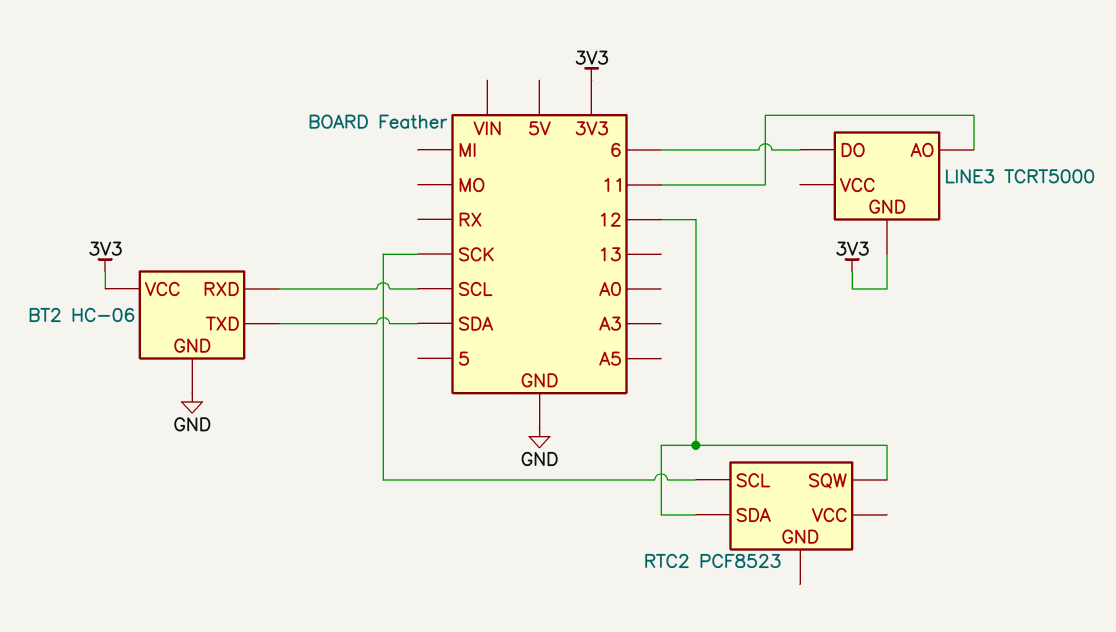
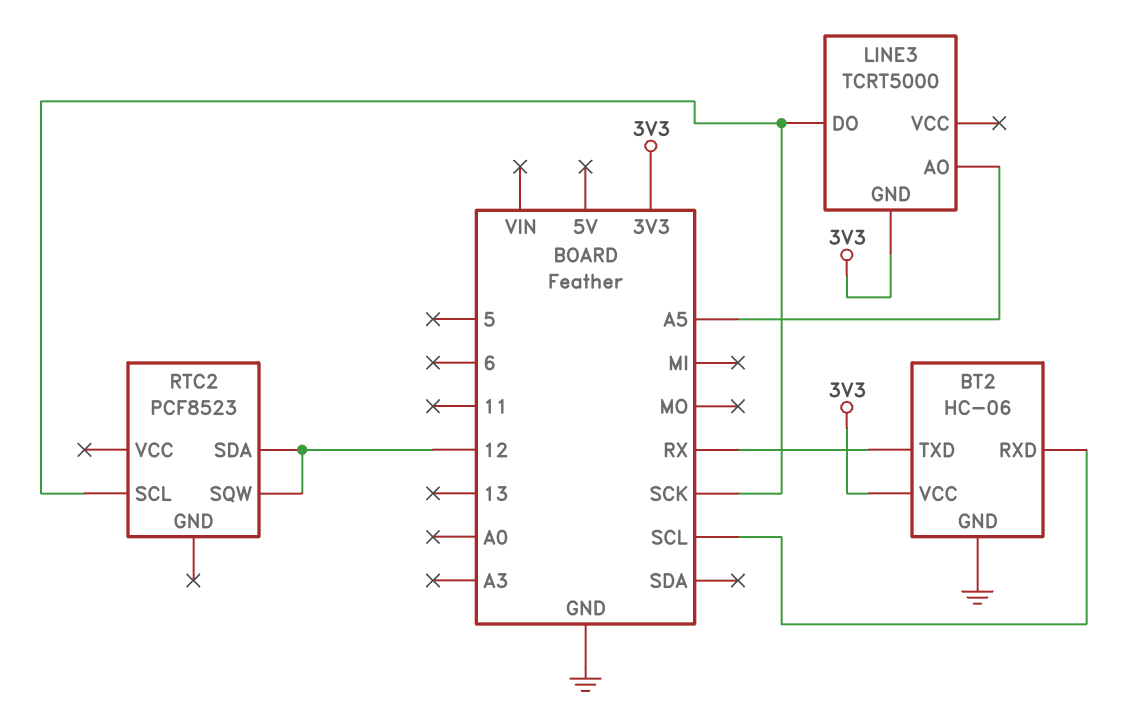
BT2 pin TXD: SDA -> RX
LINE3 pin AO: 11 -> A5
LINE3 pin DO: 6 -> SCK

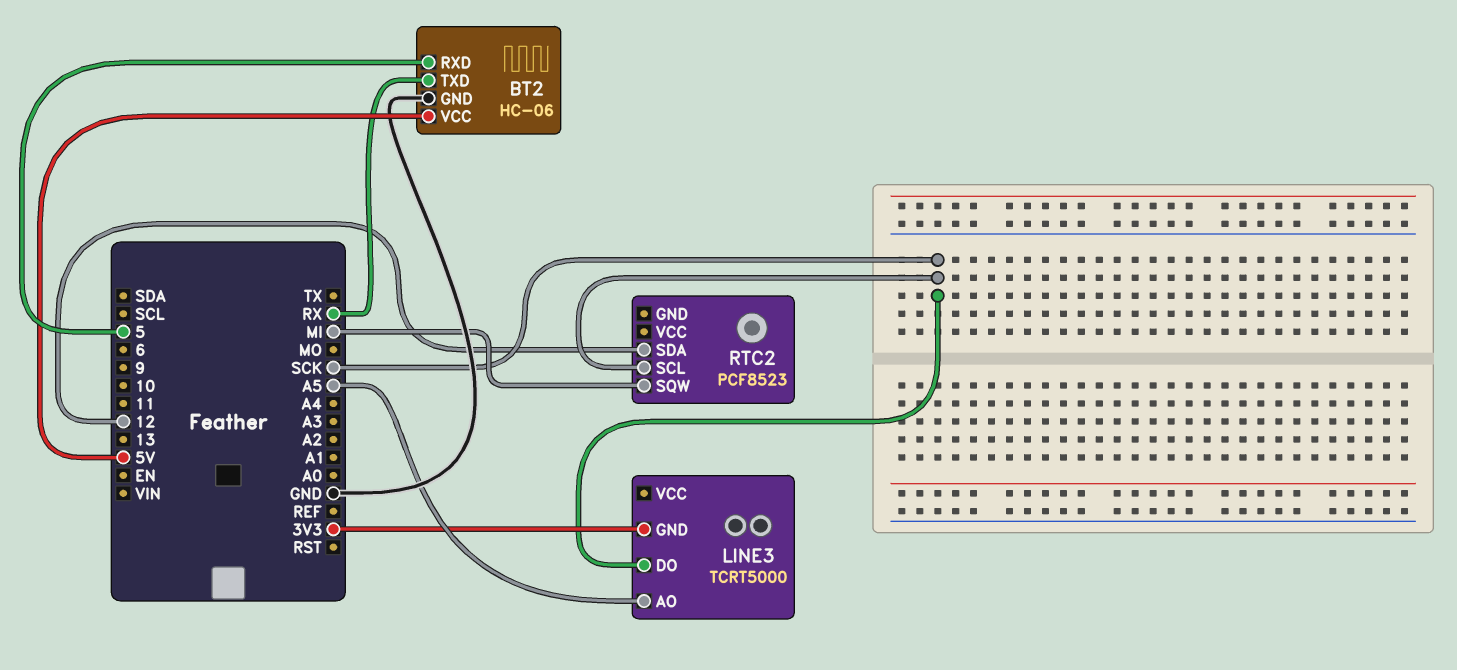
BT2 pin RXD: SCL -> 5
BT2 pin VCC: 3V3 -> 5V
RTC2 pin SQW: 12 -> MI

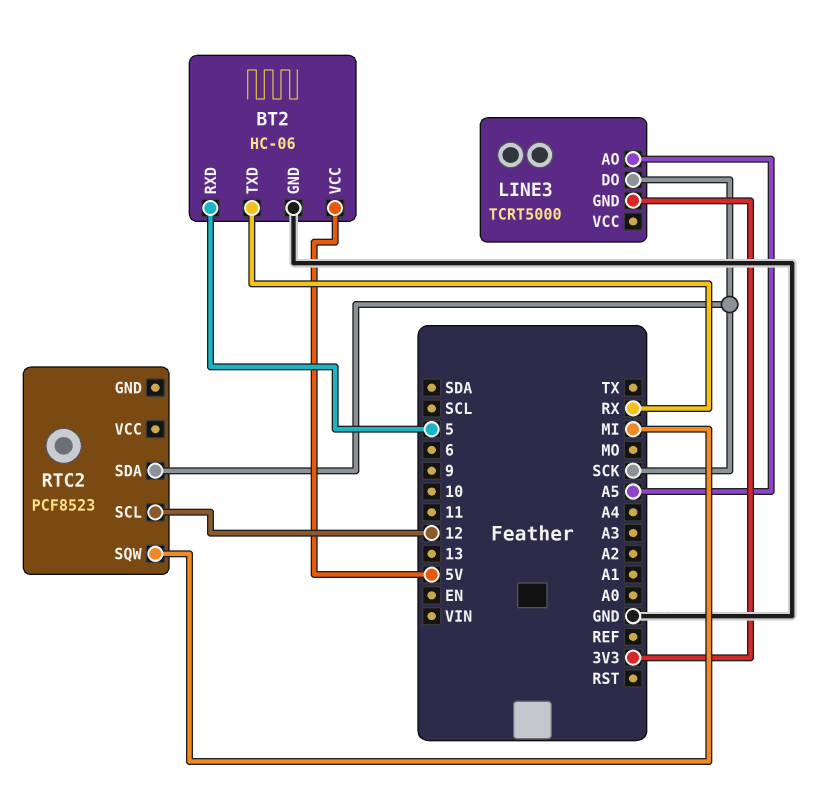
RTC2 pin SCL: SCK -> 12
RTC2 pin SDA: 12 -> SCK

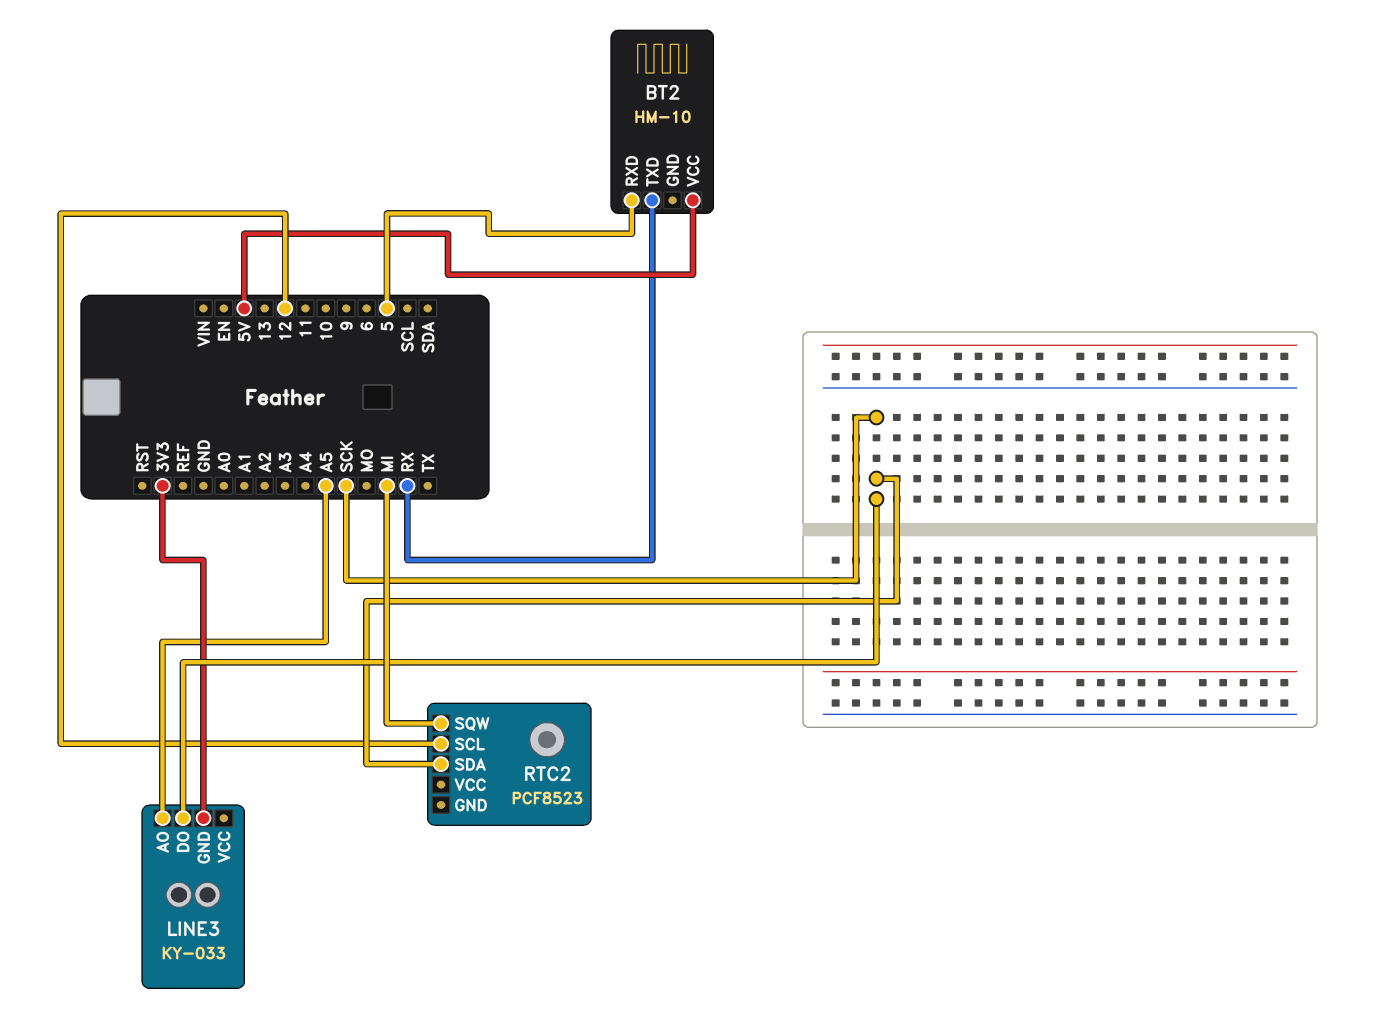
BT2: HC-06 -> HM-10
BT2 pin GND: GND -> none
LINE3: TCRT5000 -> KY-033

